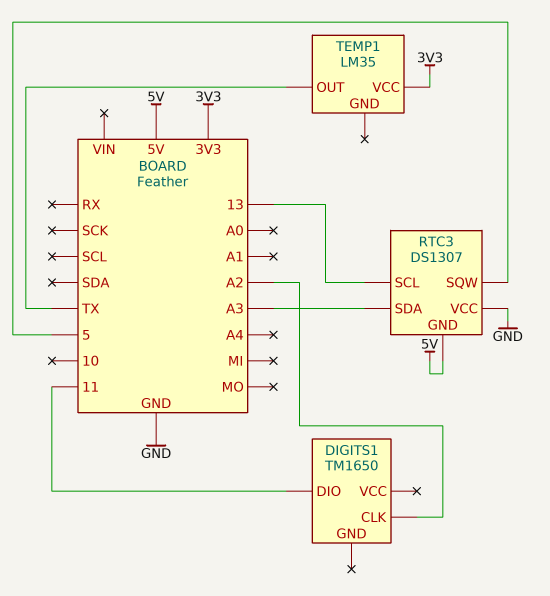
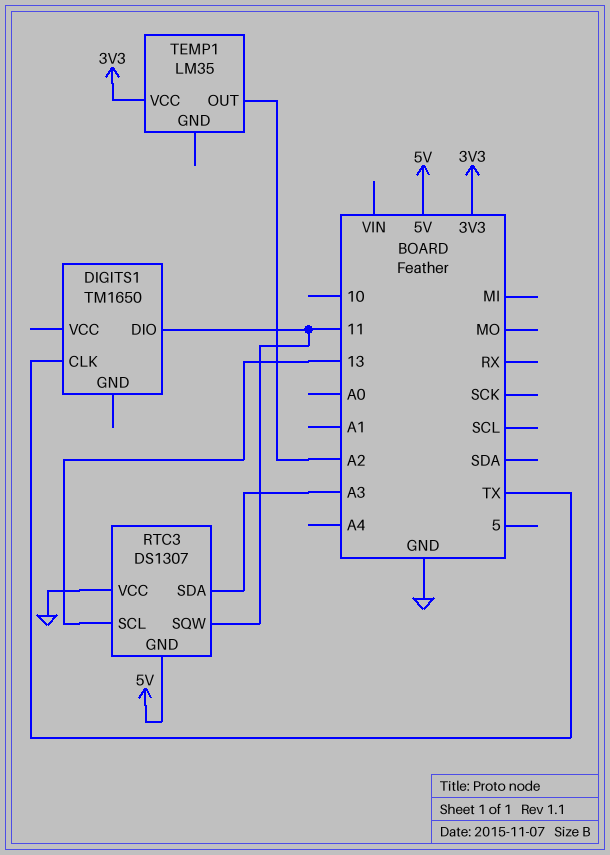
DIGITS1 pin CLK: A2 -> TX
RTC3 pin SQW: 5 -> 11
TEMP1 pin OUT: TX -> A2

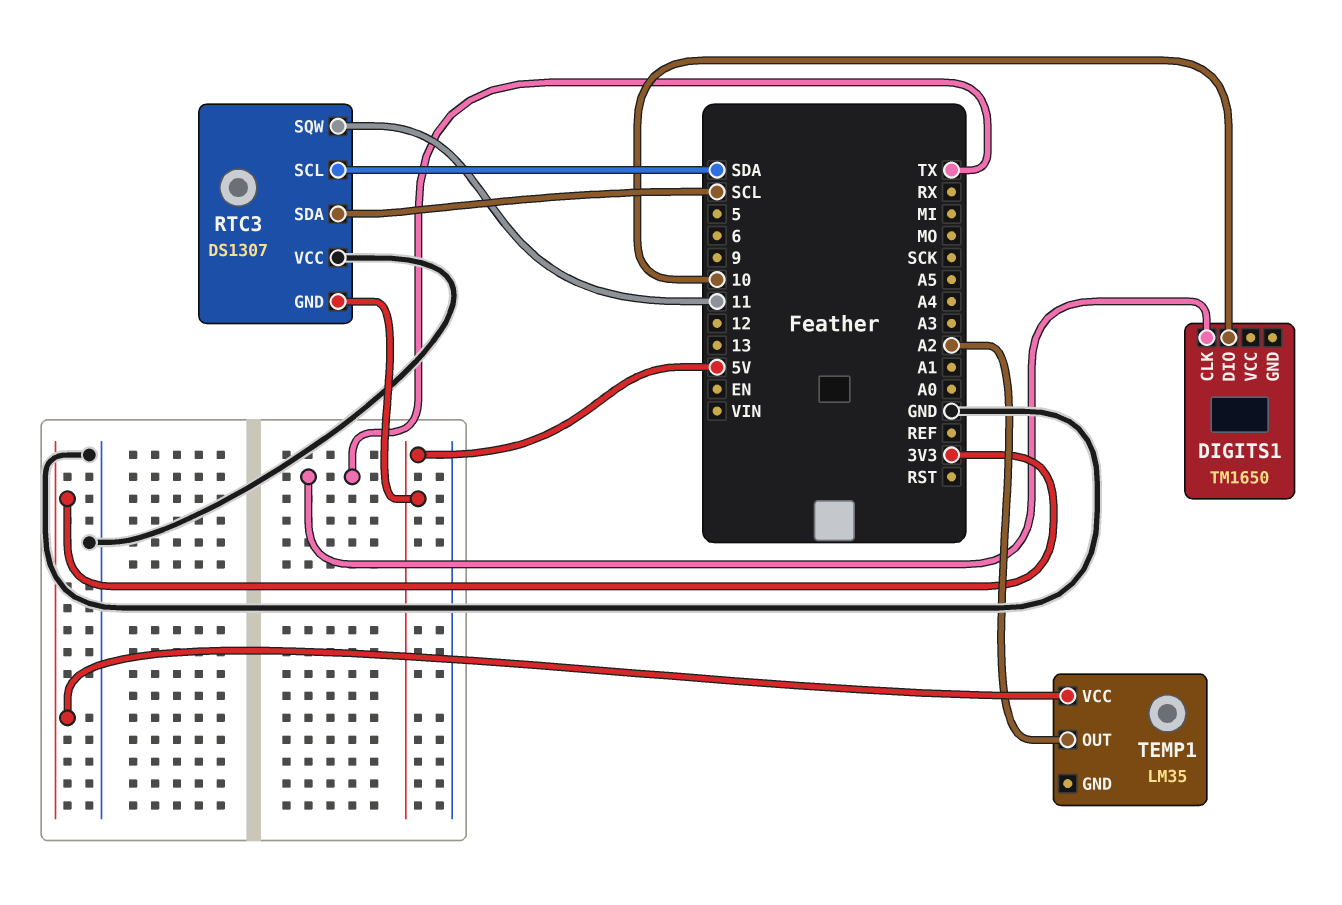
DIGITS1 pin DIO: 11 -> 10
RTC3 pin SCL: 13 -> SDA
RTC3 pin SDA: A3 -> SCL

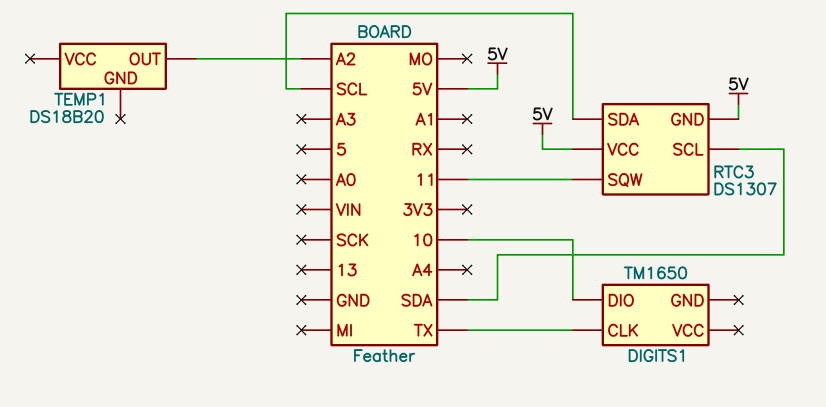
RTC3 pin VCC: GND -> 5V
TEMP1: LM35 -> DS18B20
TEMP1 pin VCC: 3V3 -> none

